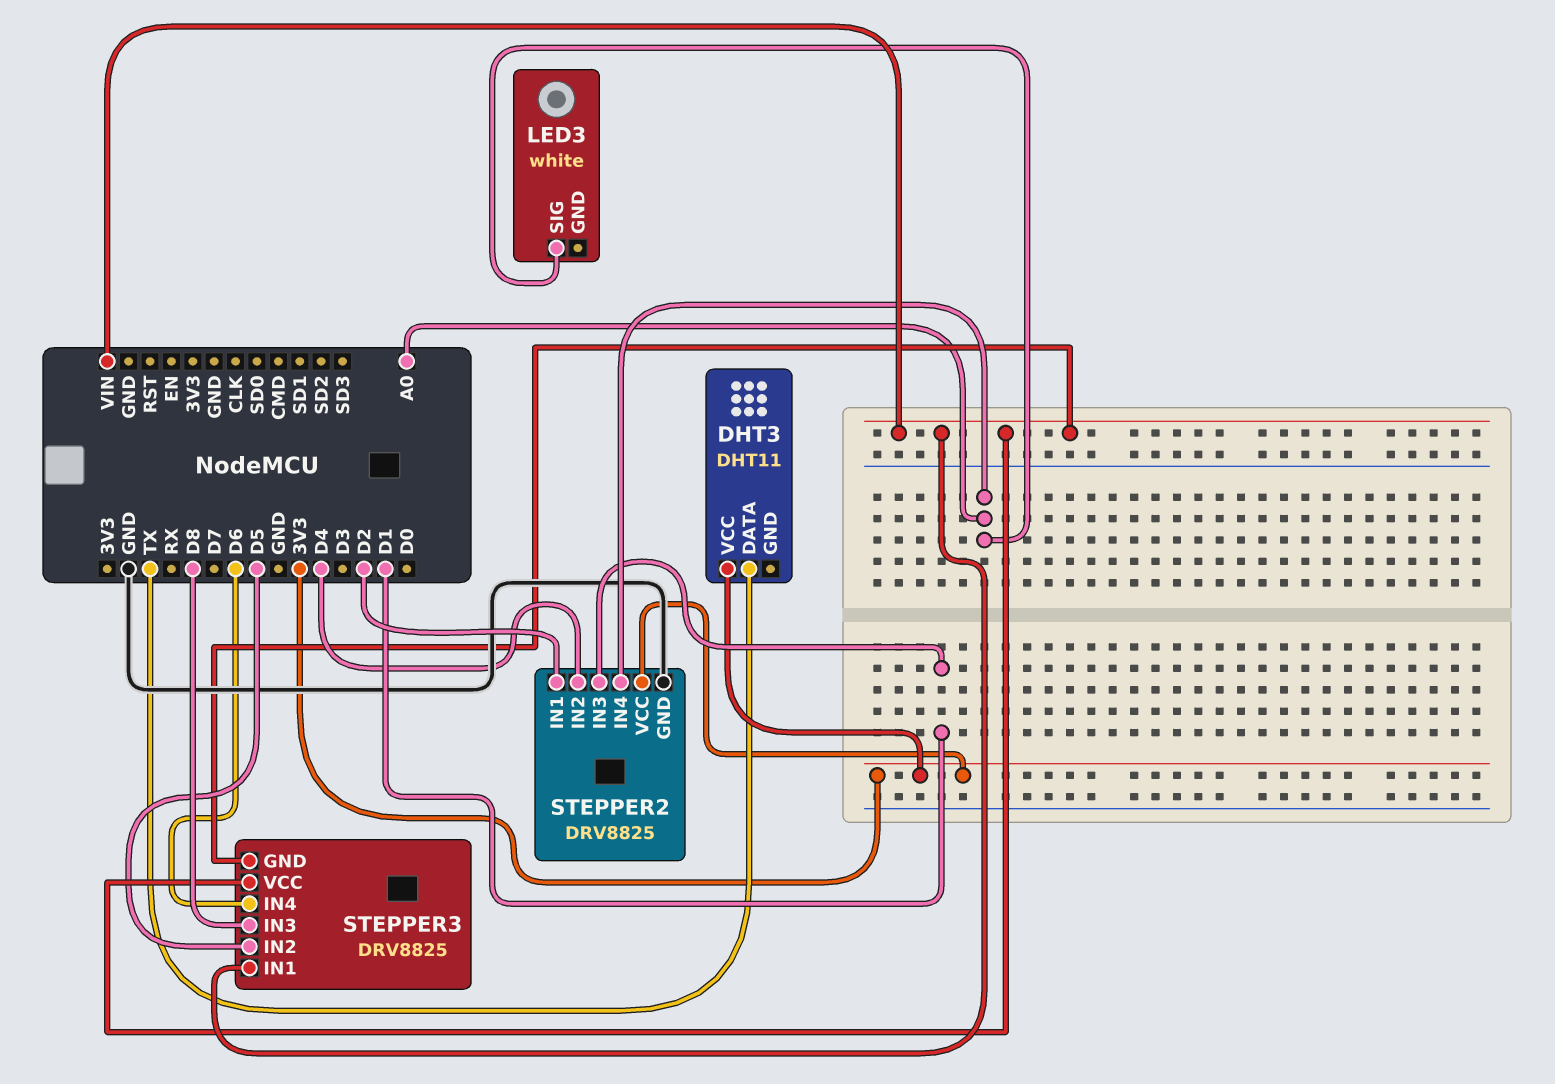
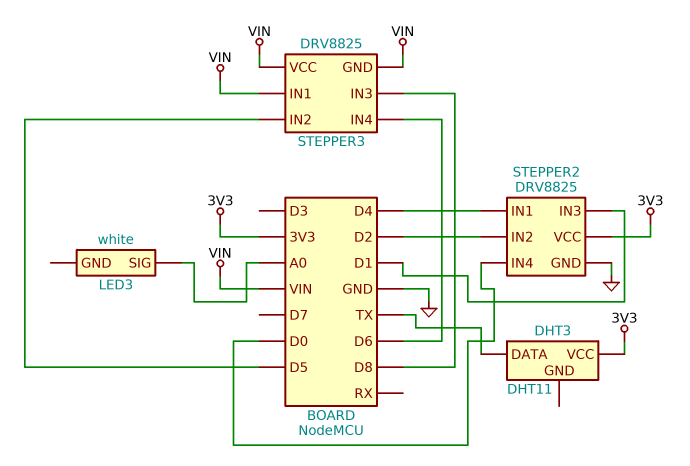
STEPPER2 pin IN1: D2 -> D4
STEPPER2 pin IN2: D4 -> D2
STEPPER2 pin IN4: A0 -> D0

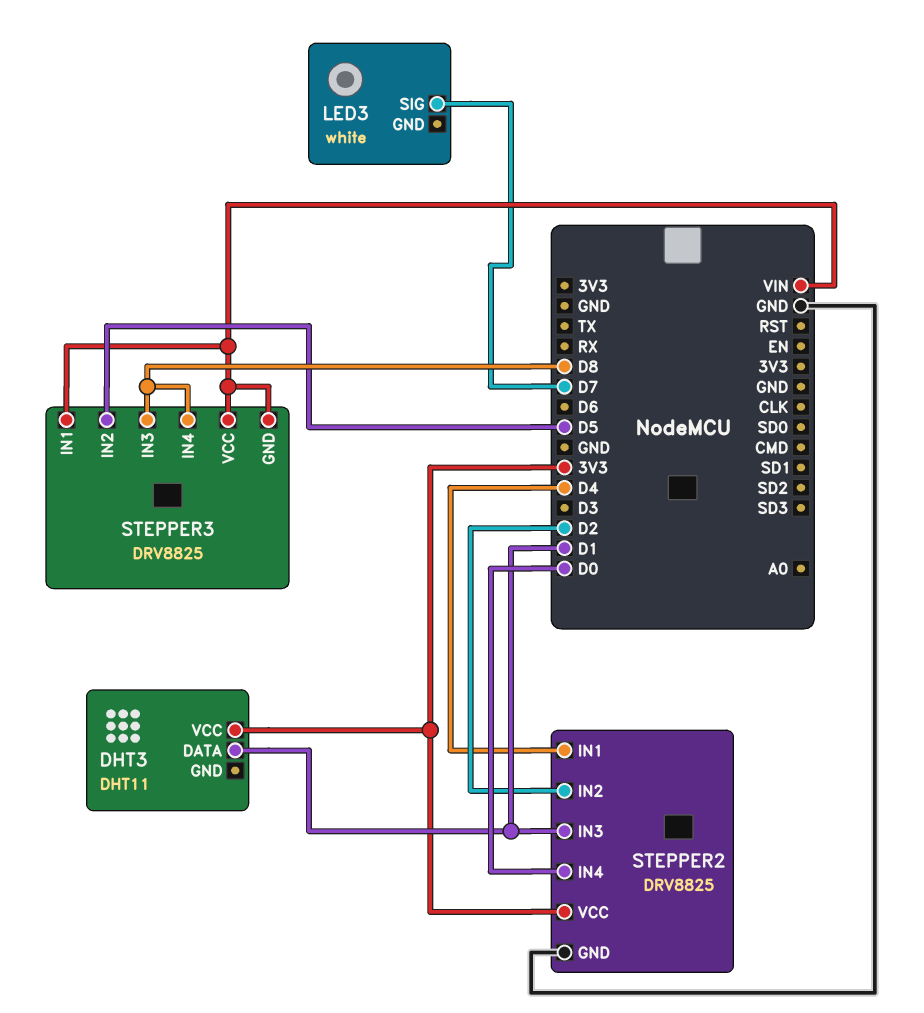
DHT3 pin DATA: TX -> D1
LED3 pin SIG: A0 -> D7
STEPPER3 pin IN4: D6 -> D8

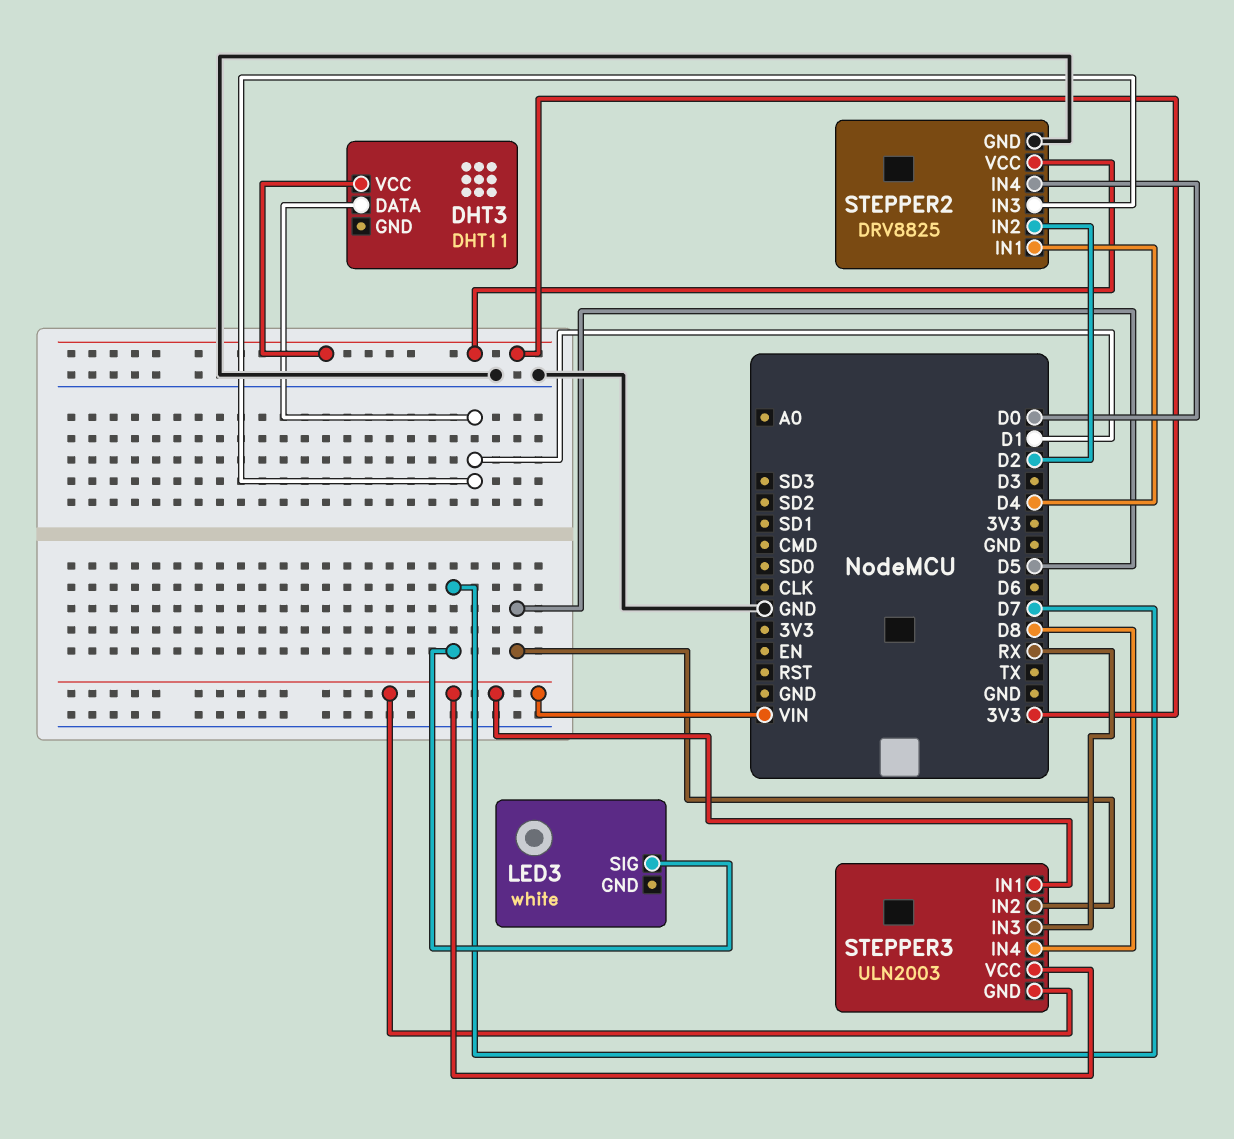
STEPPER3: DRV8825 -> ULN2003
STEPPER3 pin IN3: D8 -> RX

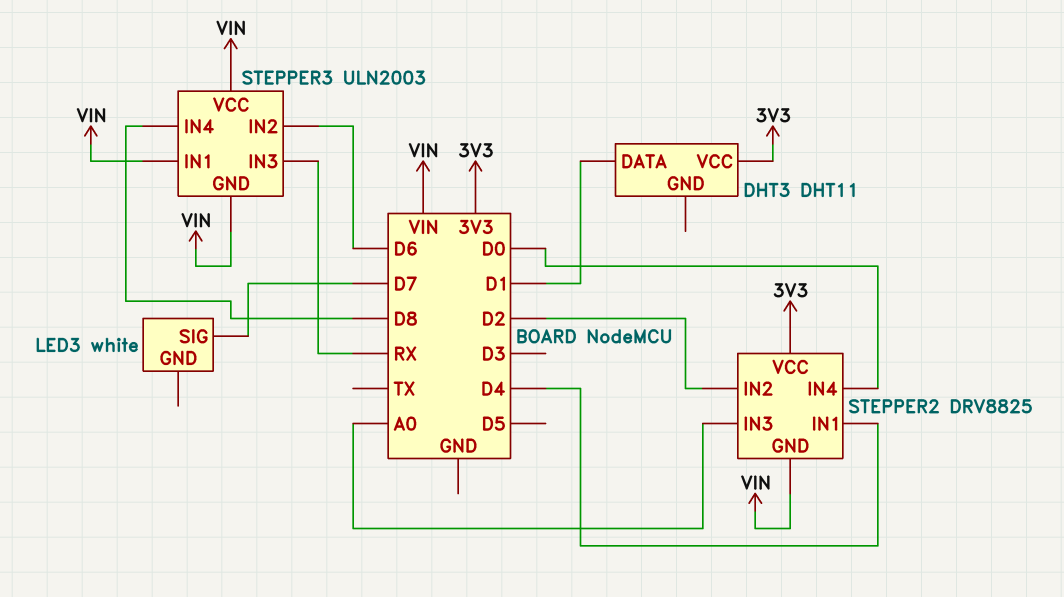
STEPPER2 pin GND: GND -> VIN
STEPPER2 pin IN3: D1 -> A0
STEPPER3 pin IN2: D5 -> D6

